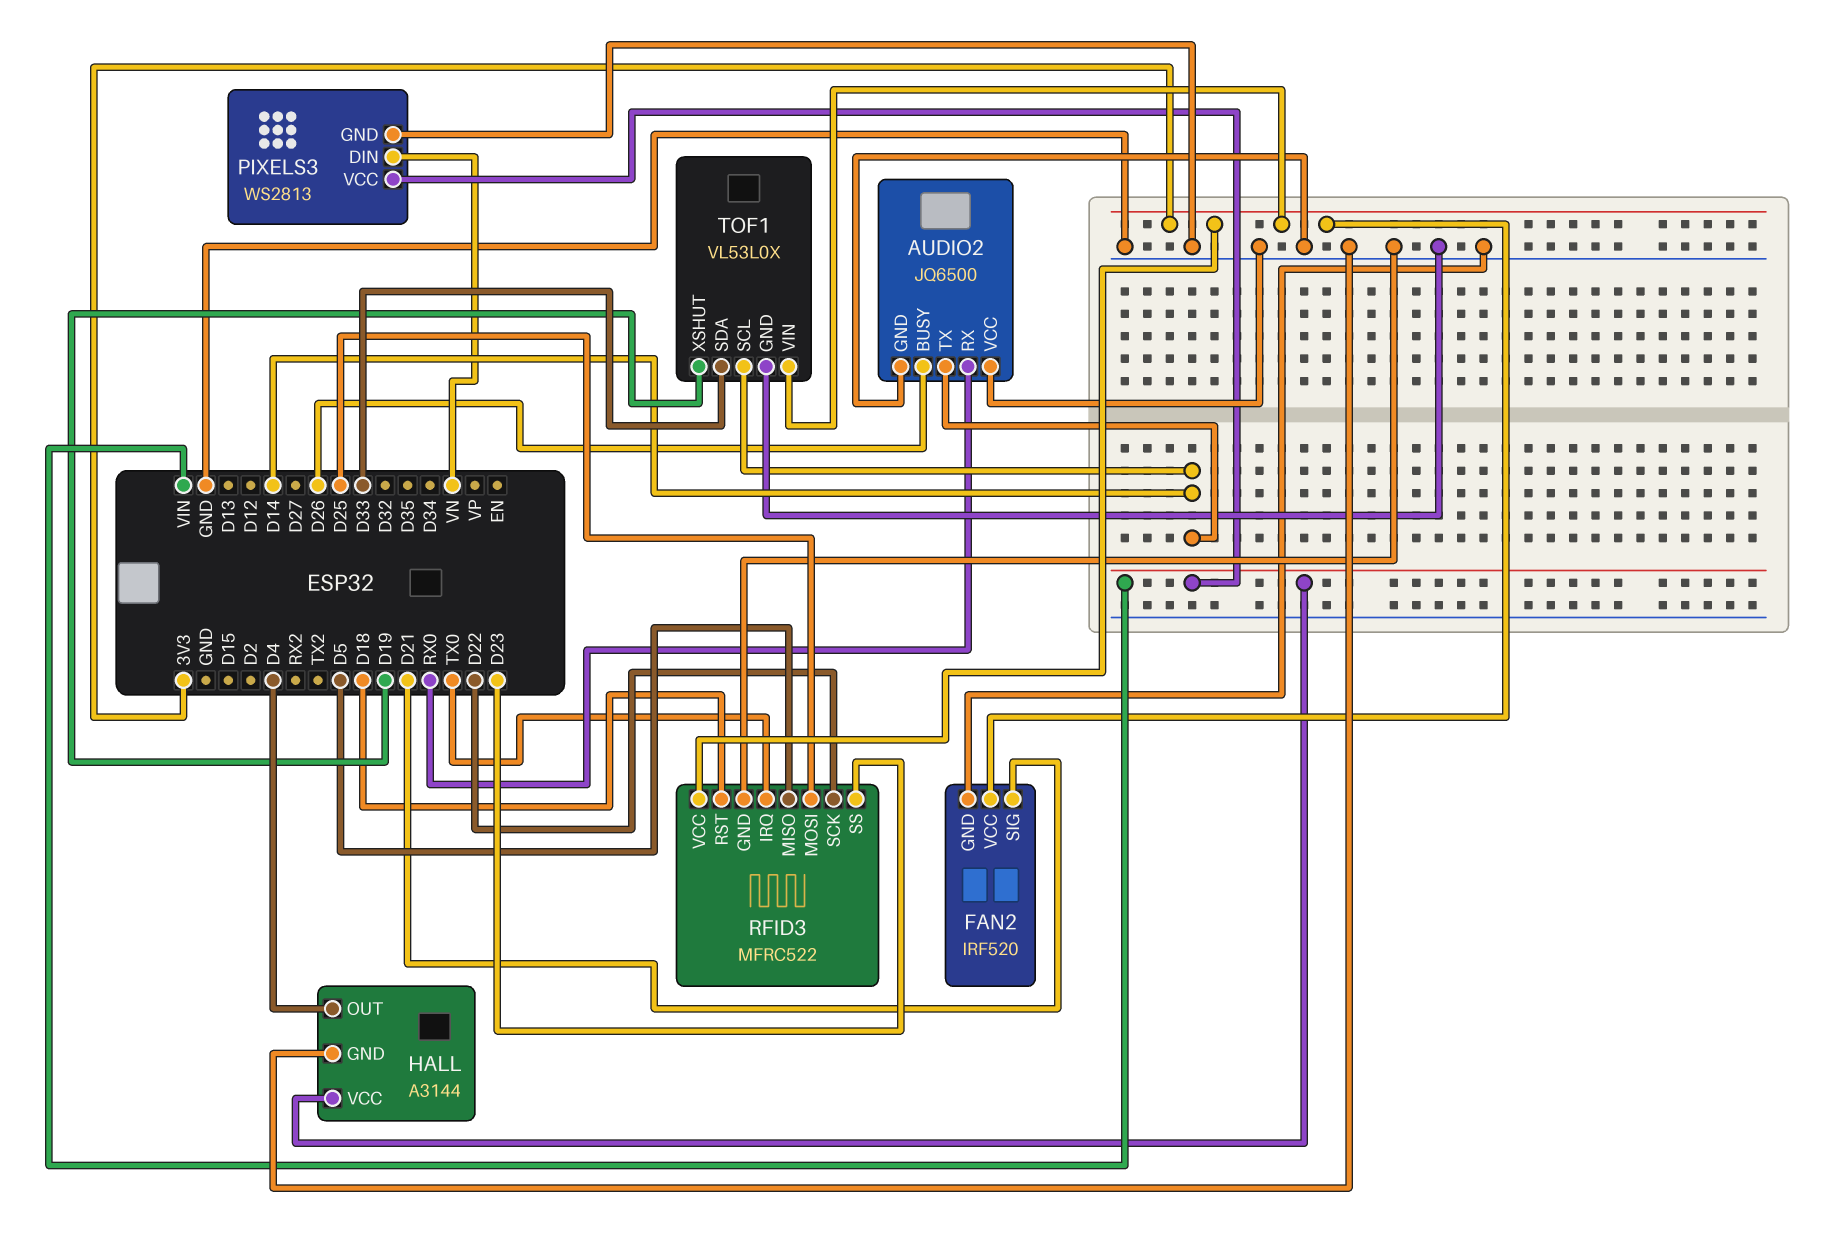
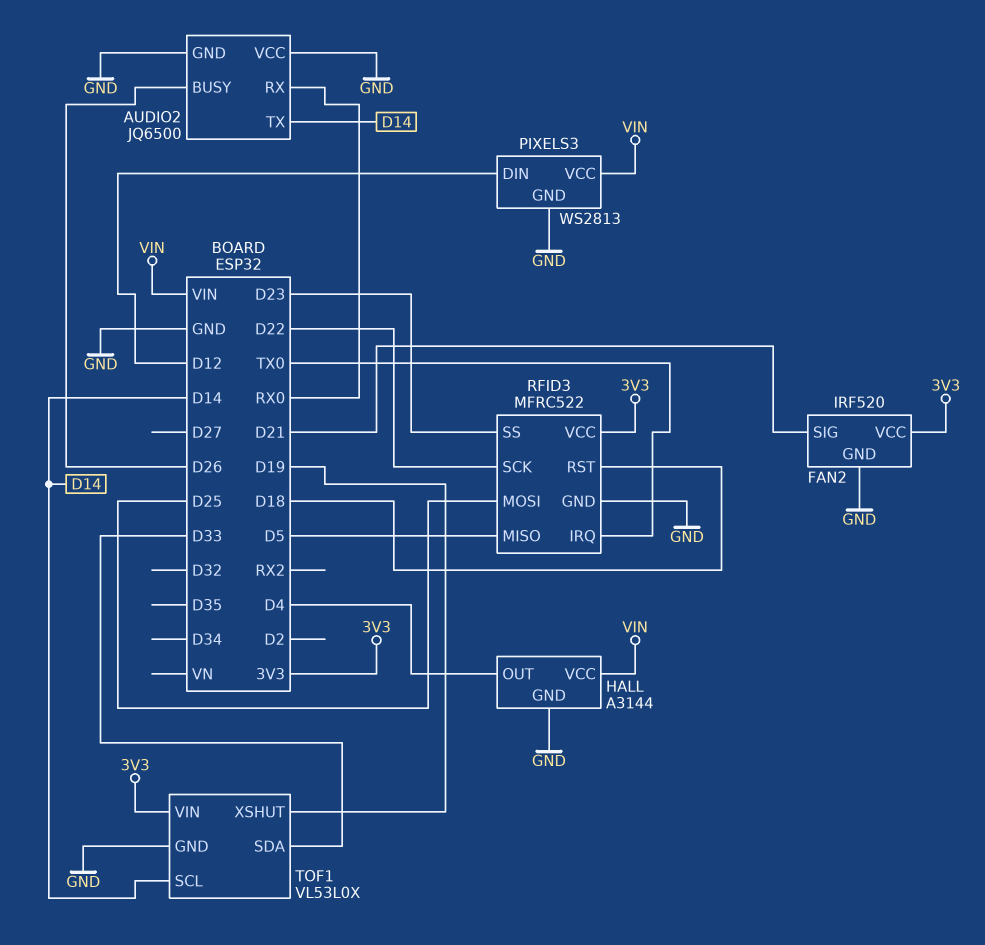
PIXELS3 pin DIN: VN -> D12

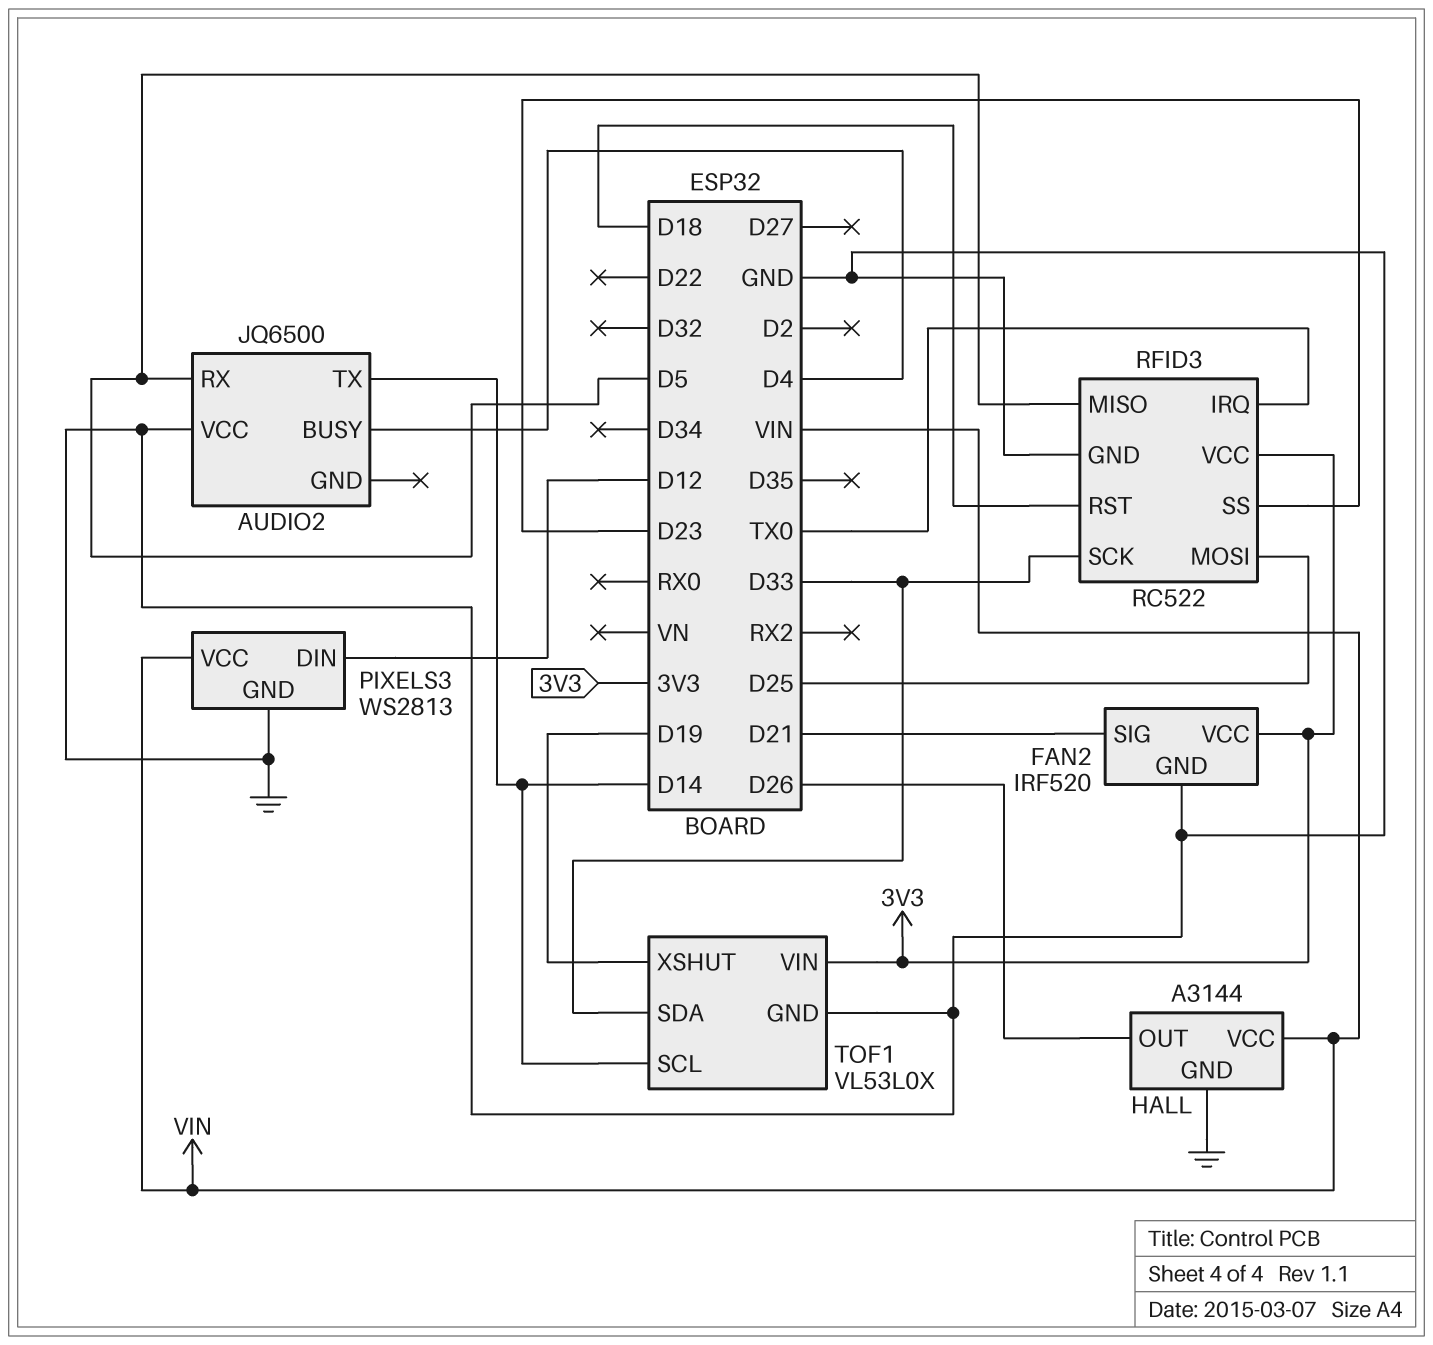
AUDIO2 pin BUSY: D26 -> D4
AUDIO2 pin GND: GND -> none
AUDIO2 pin RX: RX0 -> D5
HALL pin OUT: D4 -> D26
RFID3: MFRC522 -> RC522
RFID3 pin SCK: D22 -> D33

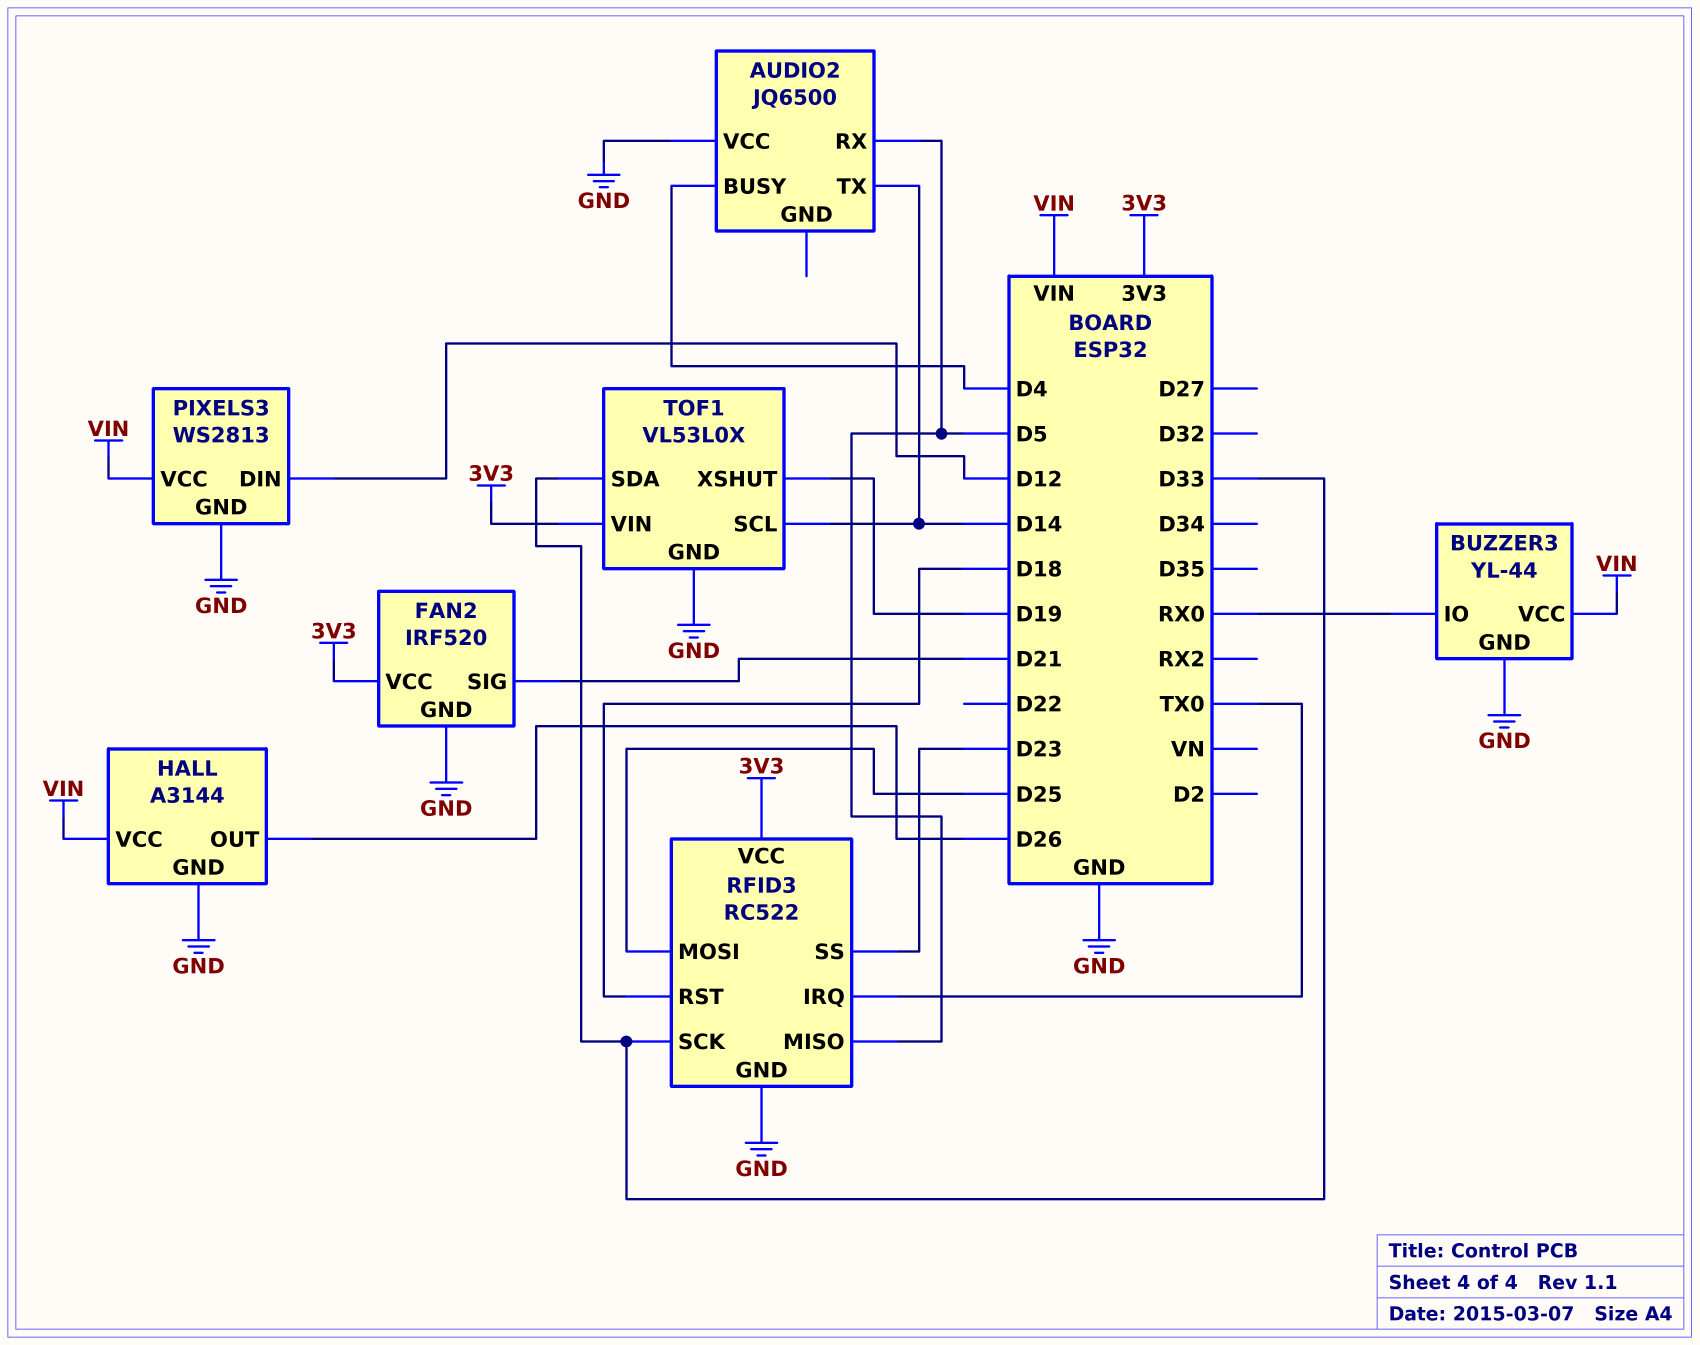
BUZZER3: none -> YL-44
BUZZER3 pin GND: none -> GND
BUZZER3 pin IO: none -> RX0
BUZZER3 pin VCC: none -> VIN

